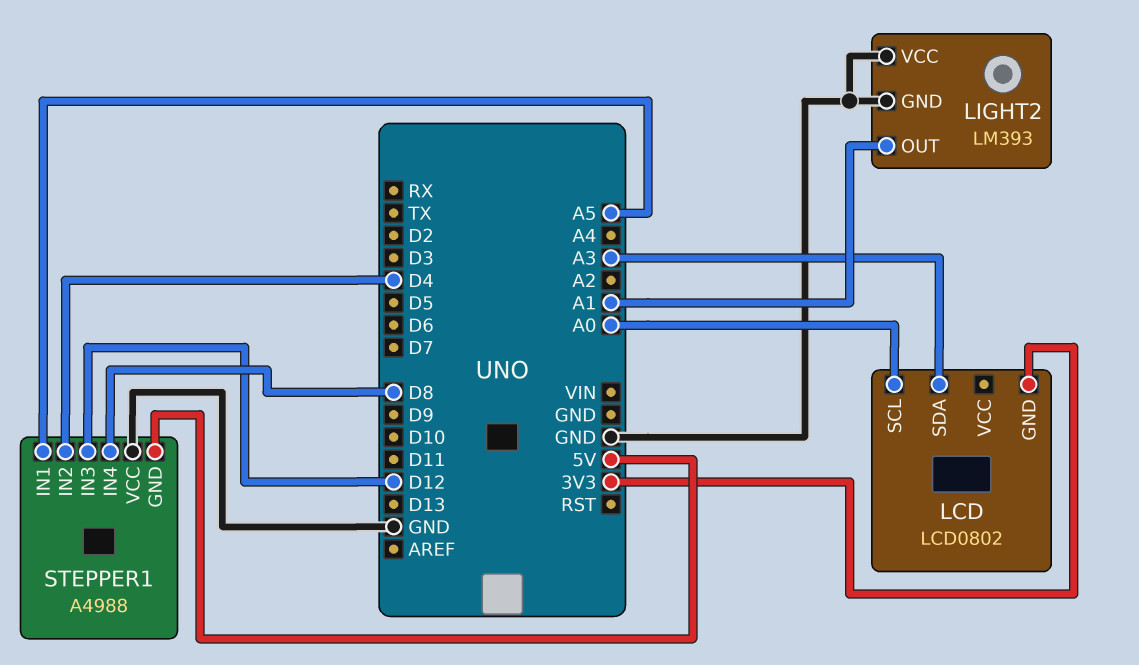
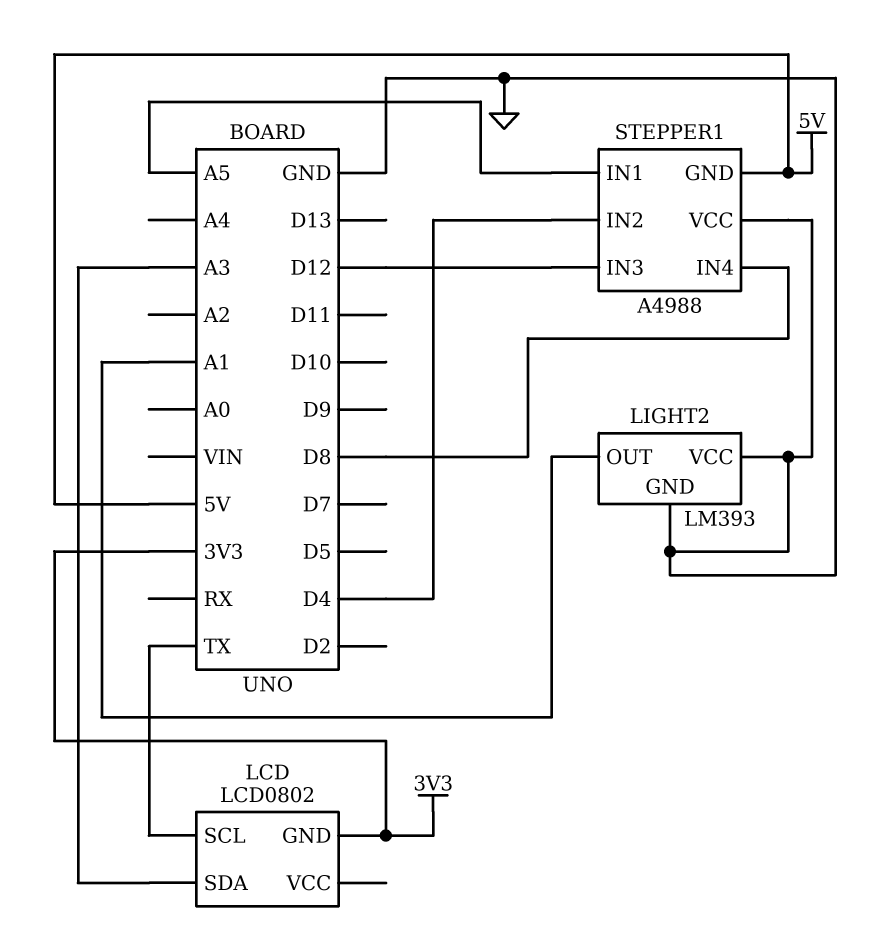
LCD pin SCL: A0 -> TX

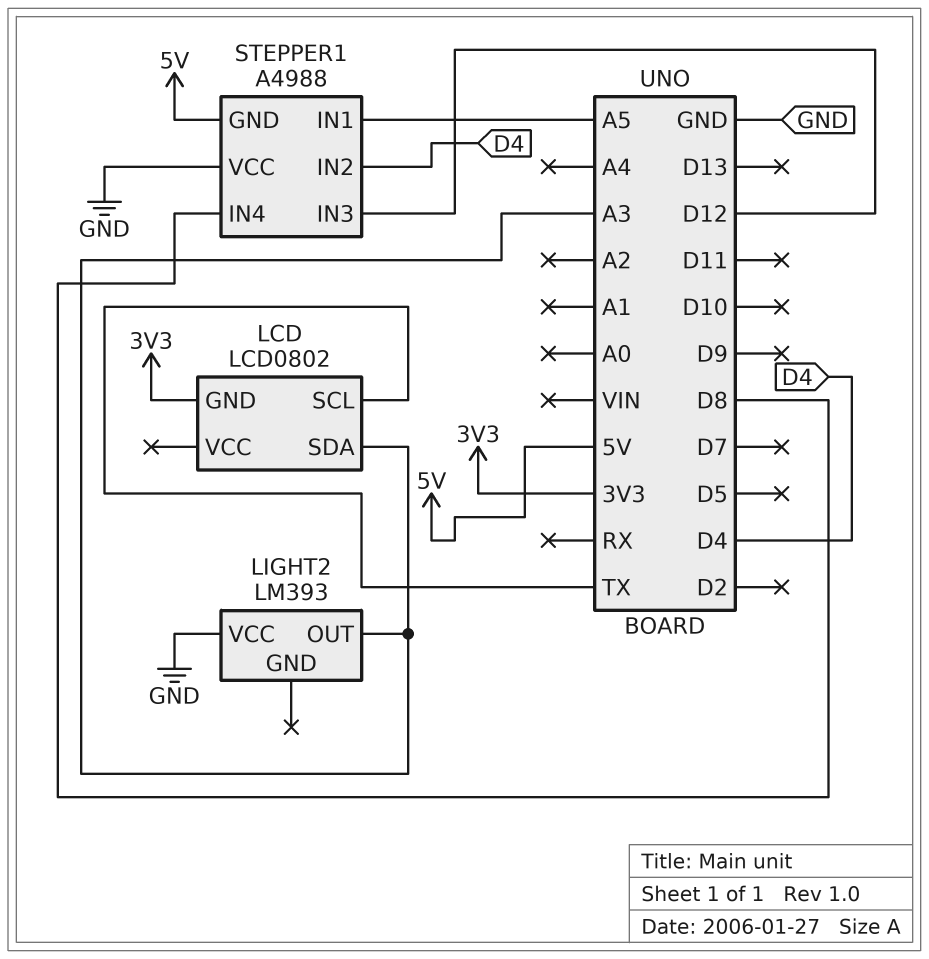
LIGHT2 pin GND: GND -> none
LIGHT2 pin OUT: A1 -> A3

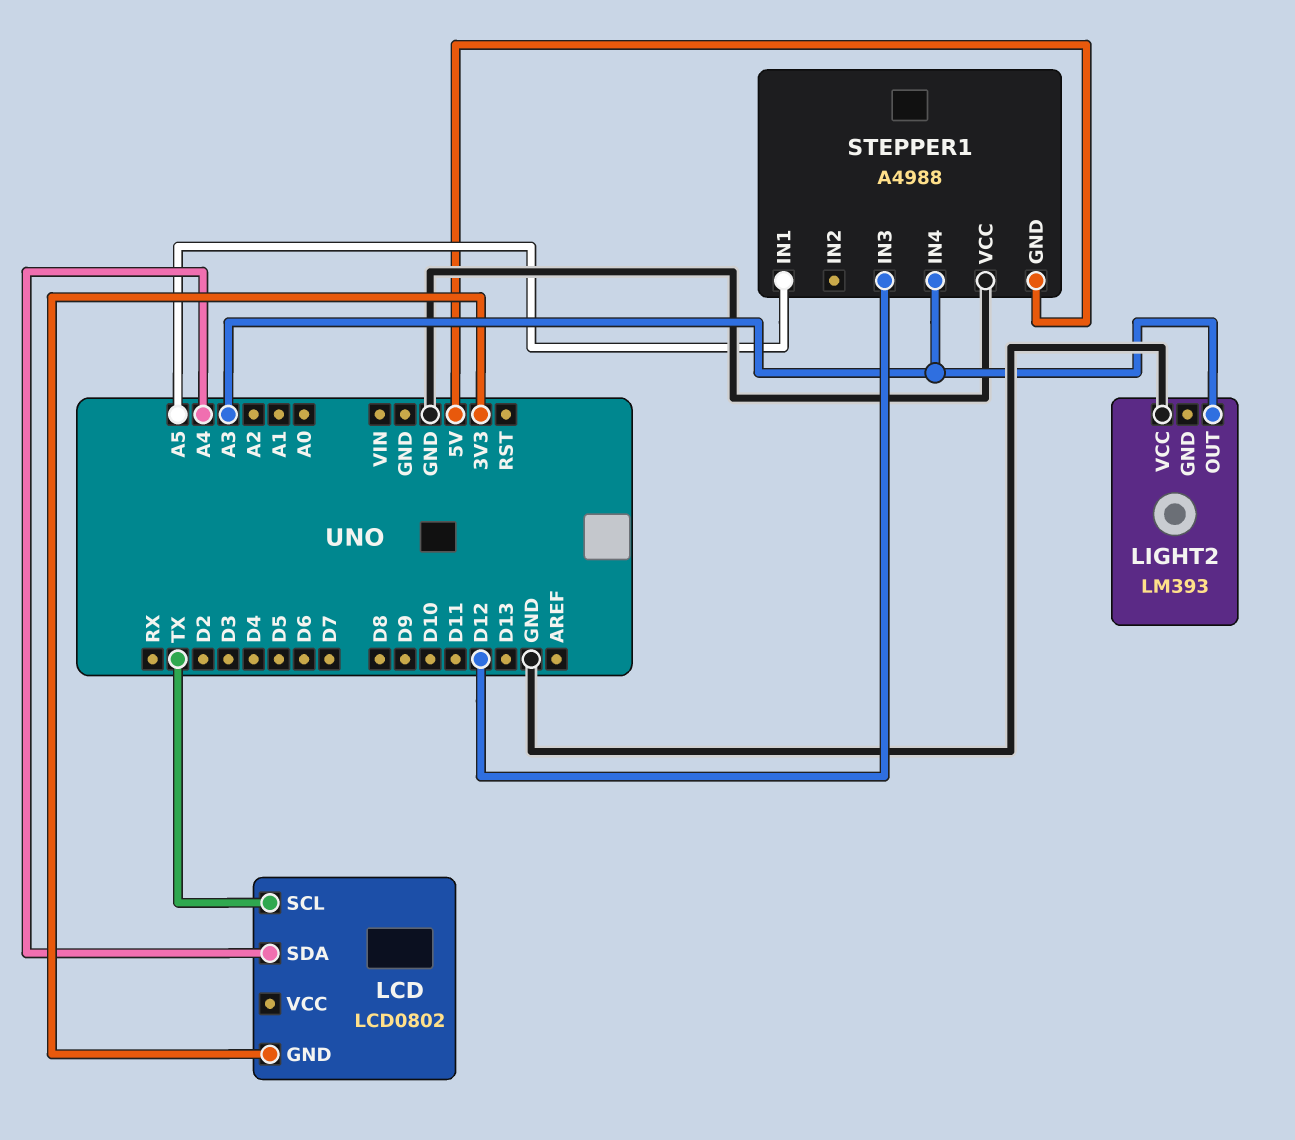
LCD pin SDA: A3 -> A4
STEPPER1 pin IN2: D4 -> none
STEPPER1 pin IN4: D8 -> A3

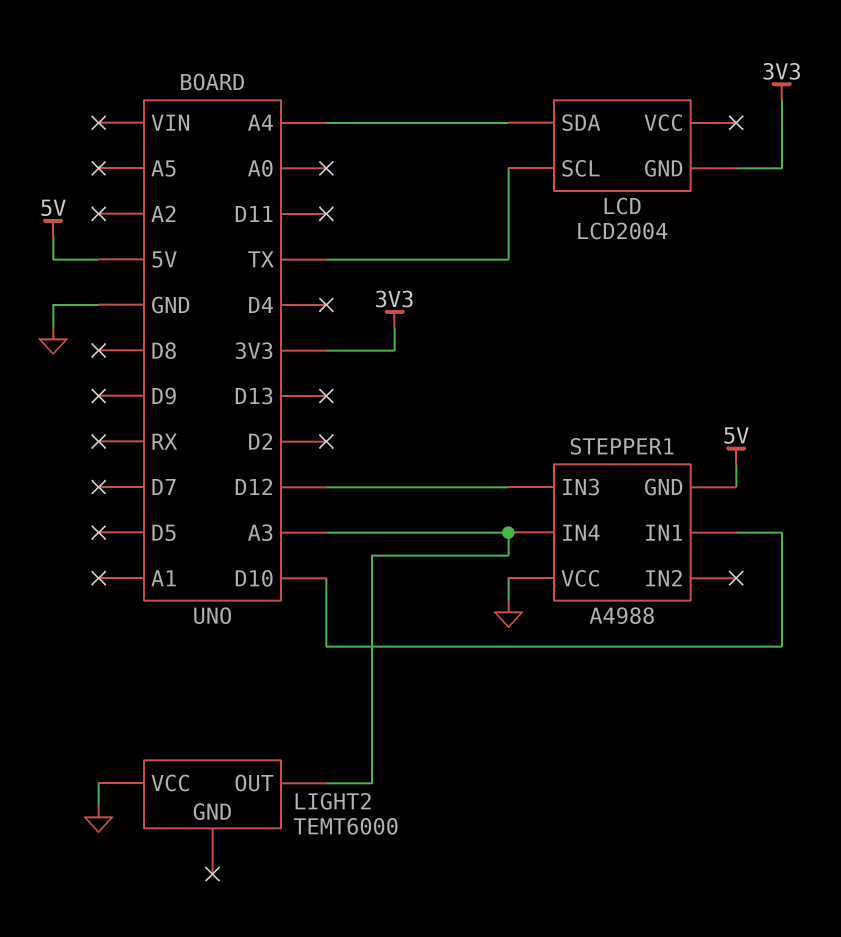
LCD: LCD0802 -> LCD2004
LIGHT2: LM393 -> TEMT6000
STEPPER1 pin IN1: A5 -> D10

